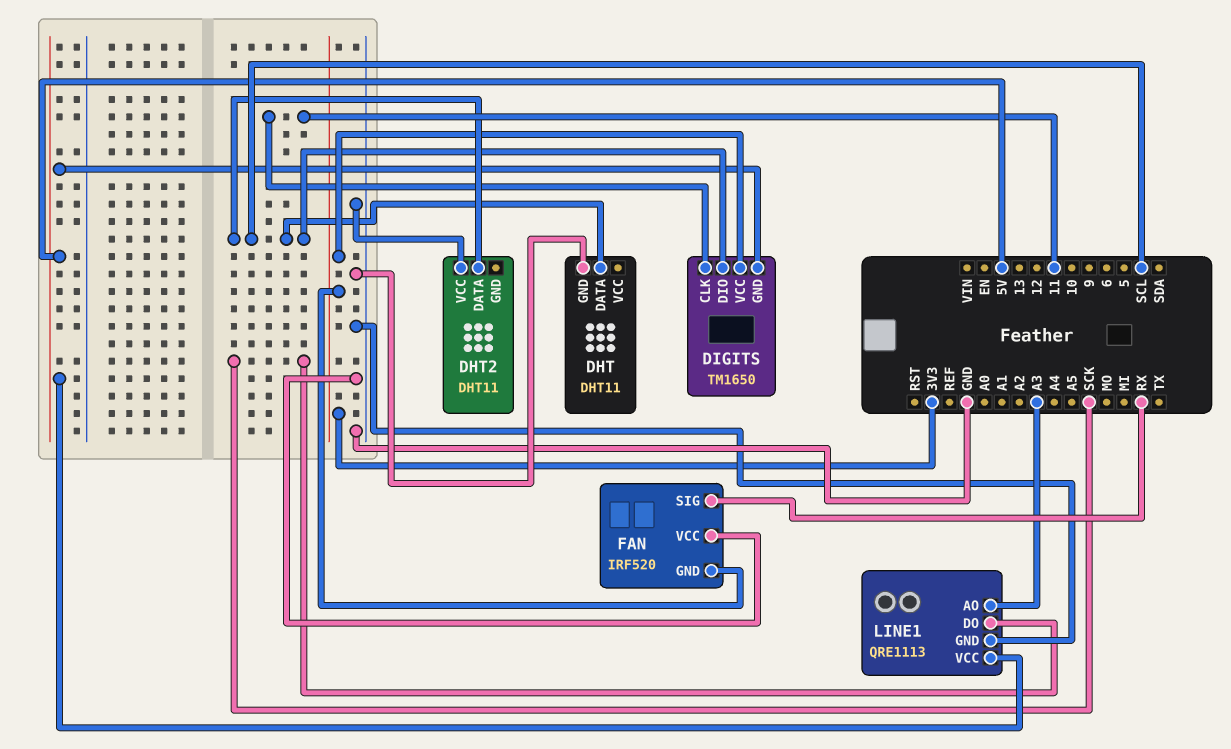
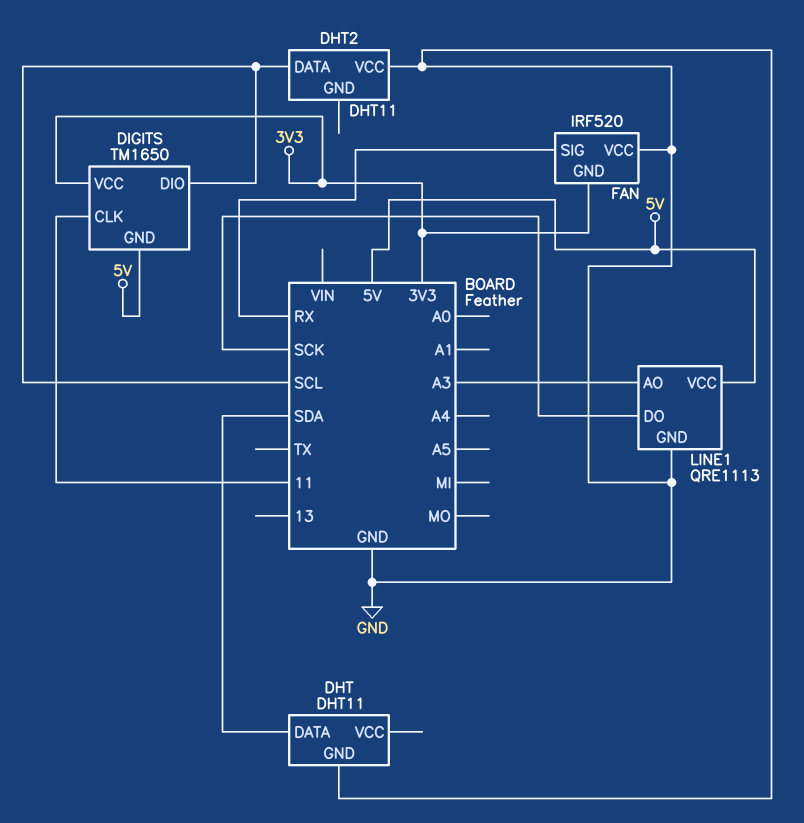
DHT pin DATA: SCL -> SDA

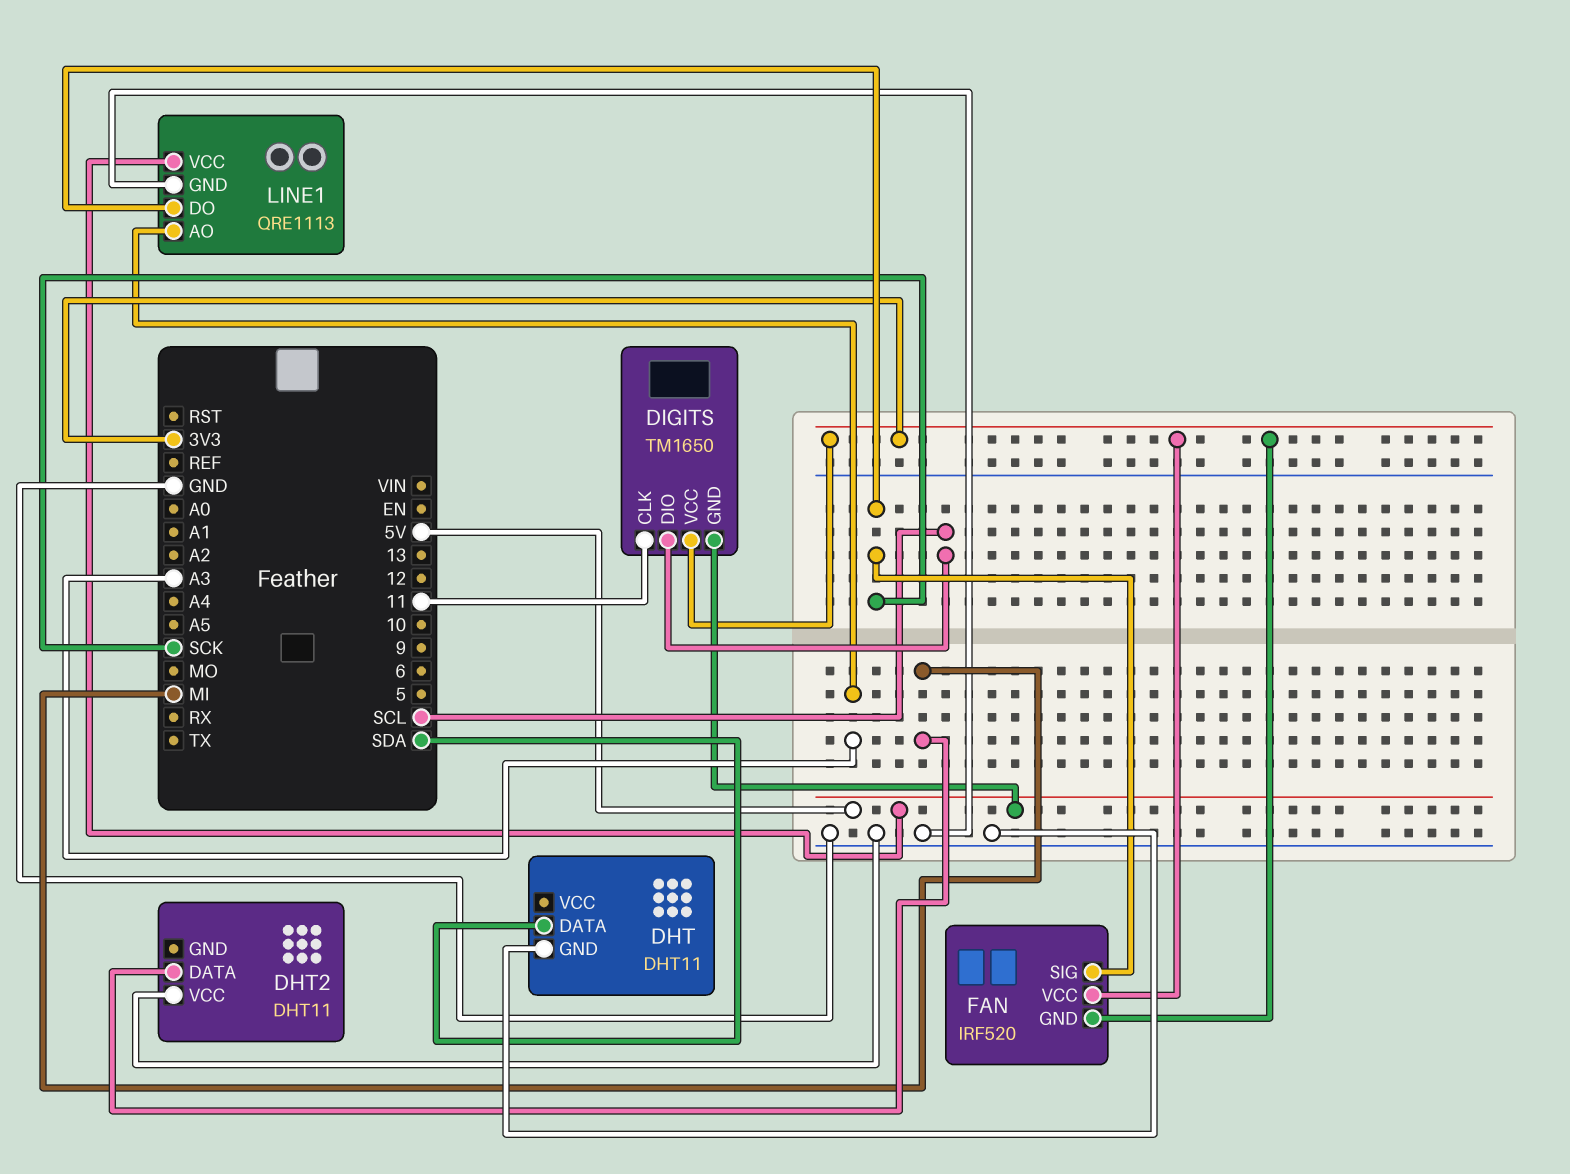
DHT2 pin DATA: SCL -> MI
FAN pin SIG: RX -> SCK
FAN pin VCC: GND -> 3V3

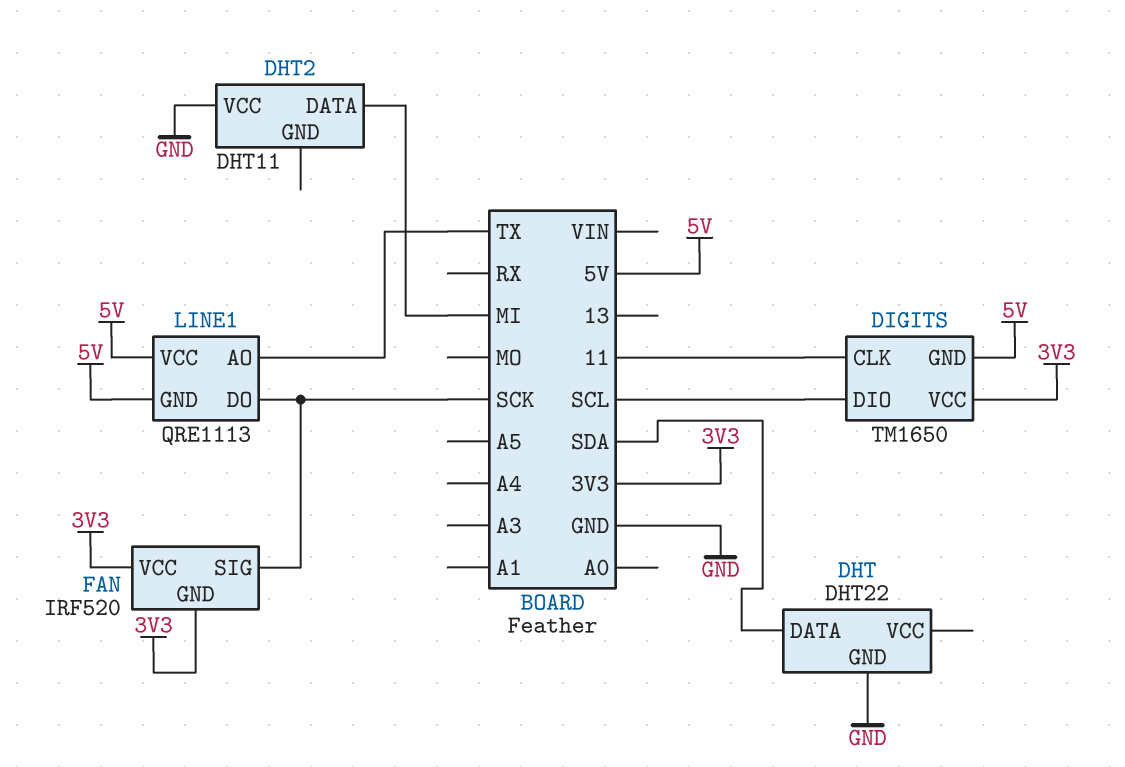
DHT: DHT11 -> DHT22
LINE1 pin AO: A3 -> TX
LINE1 pin GND: GND -> 5V

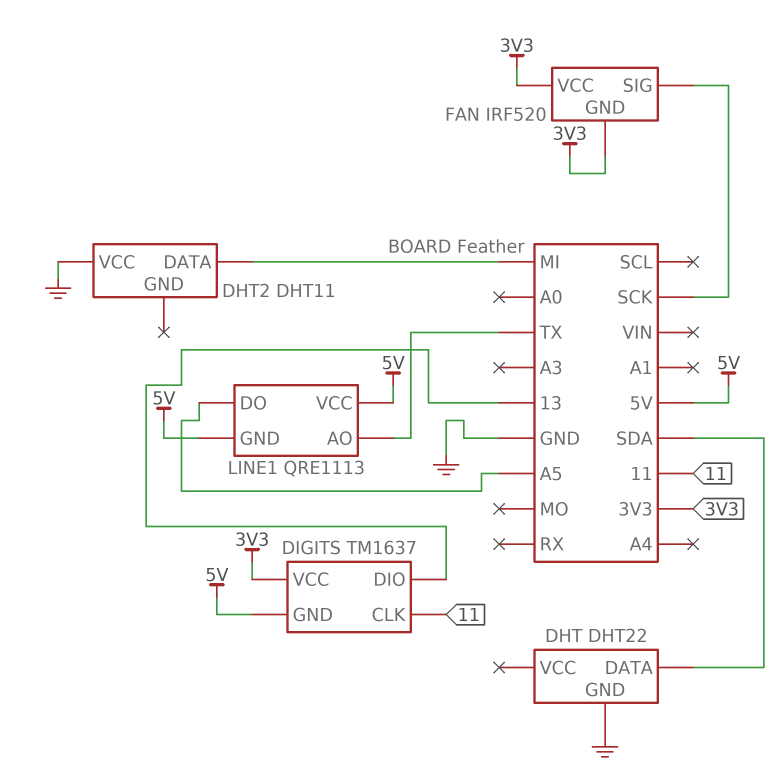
DIGITS: TM1650 -> TM1637
DIGITS pin DIO: SCL -> 13
LINE1 pin DO: SCK -> A5

